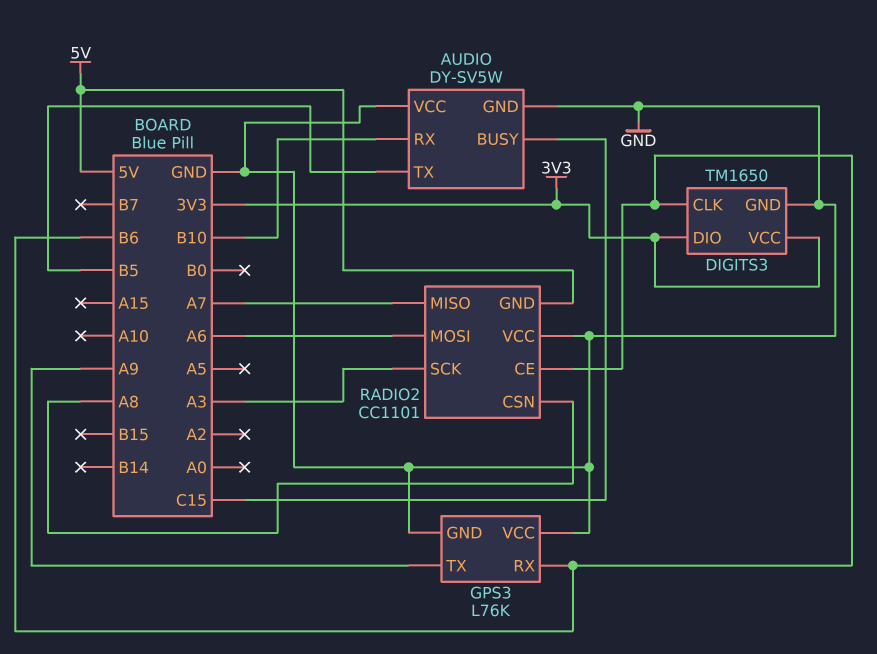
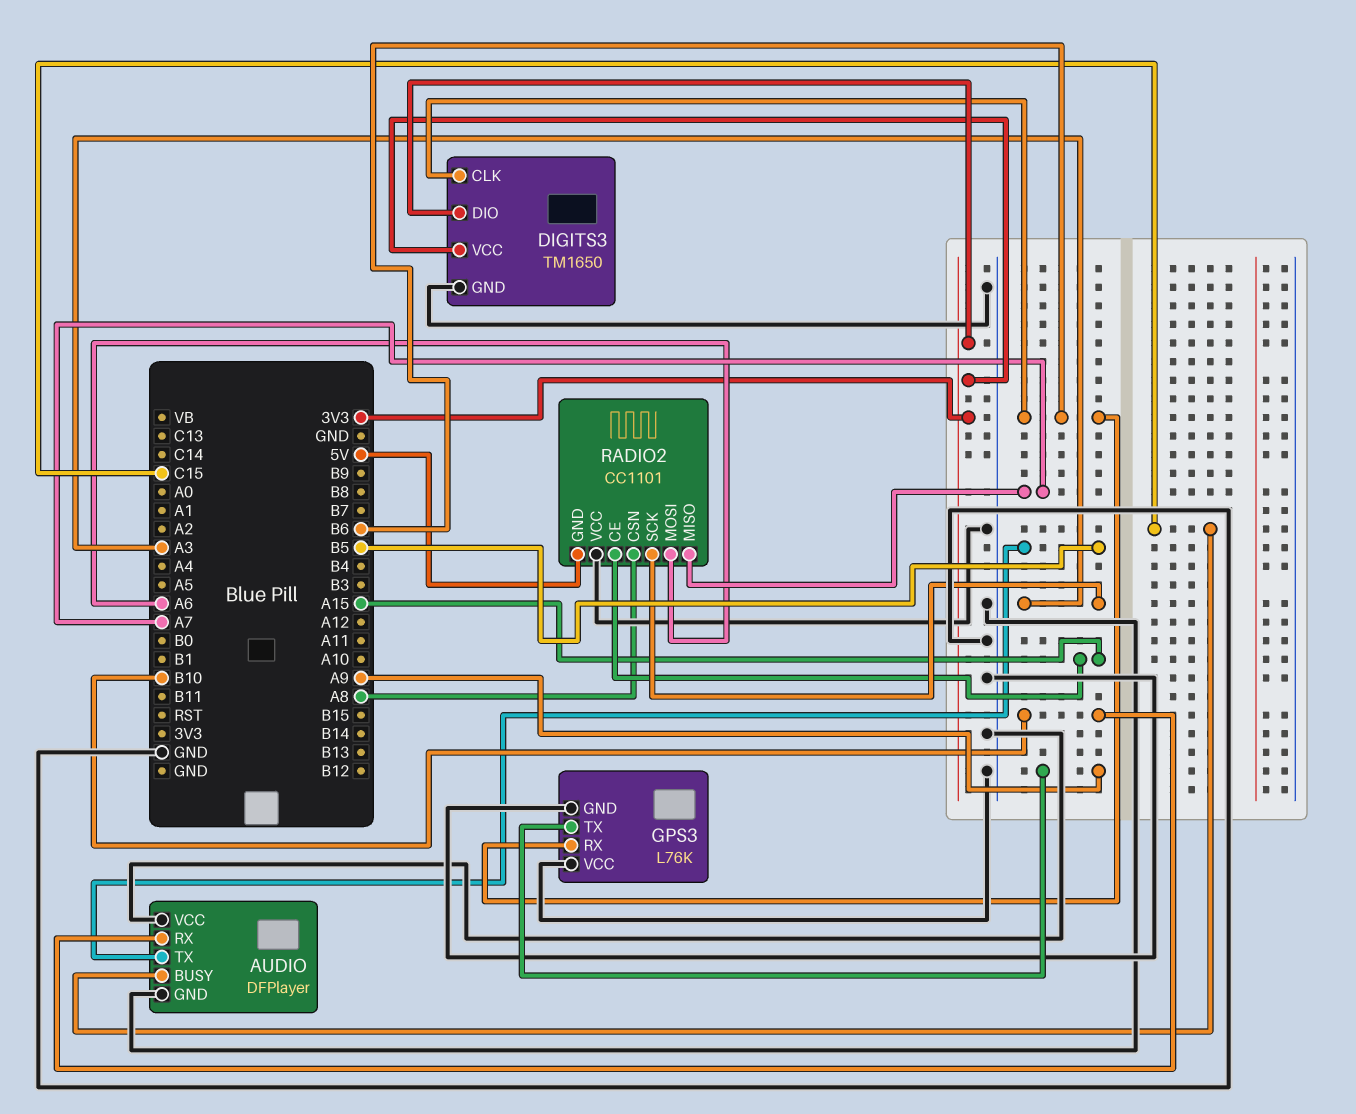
AUDIO: DY-SV5W -> DFPlayer
RADIO2 pin CE: B6 -> A15

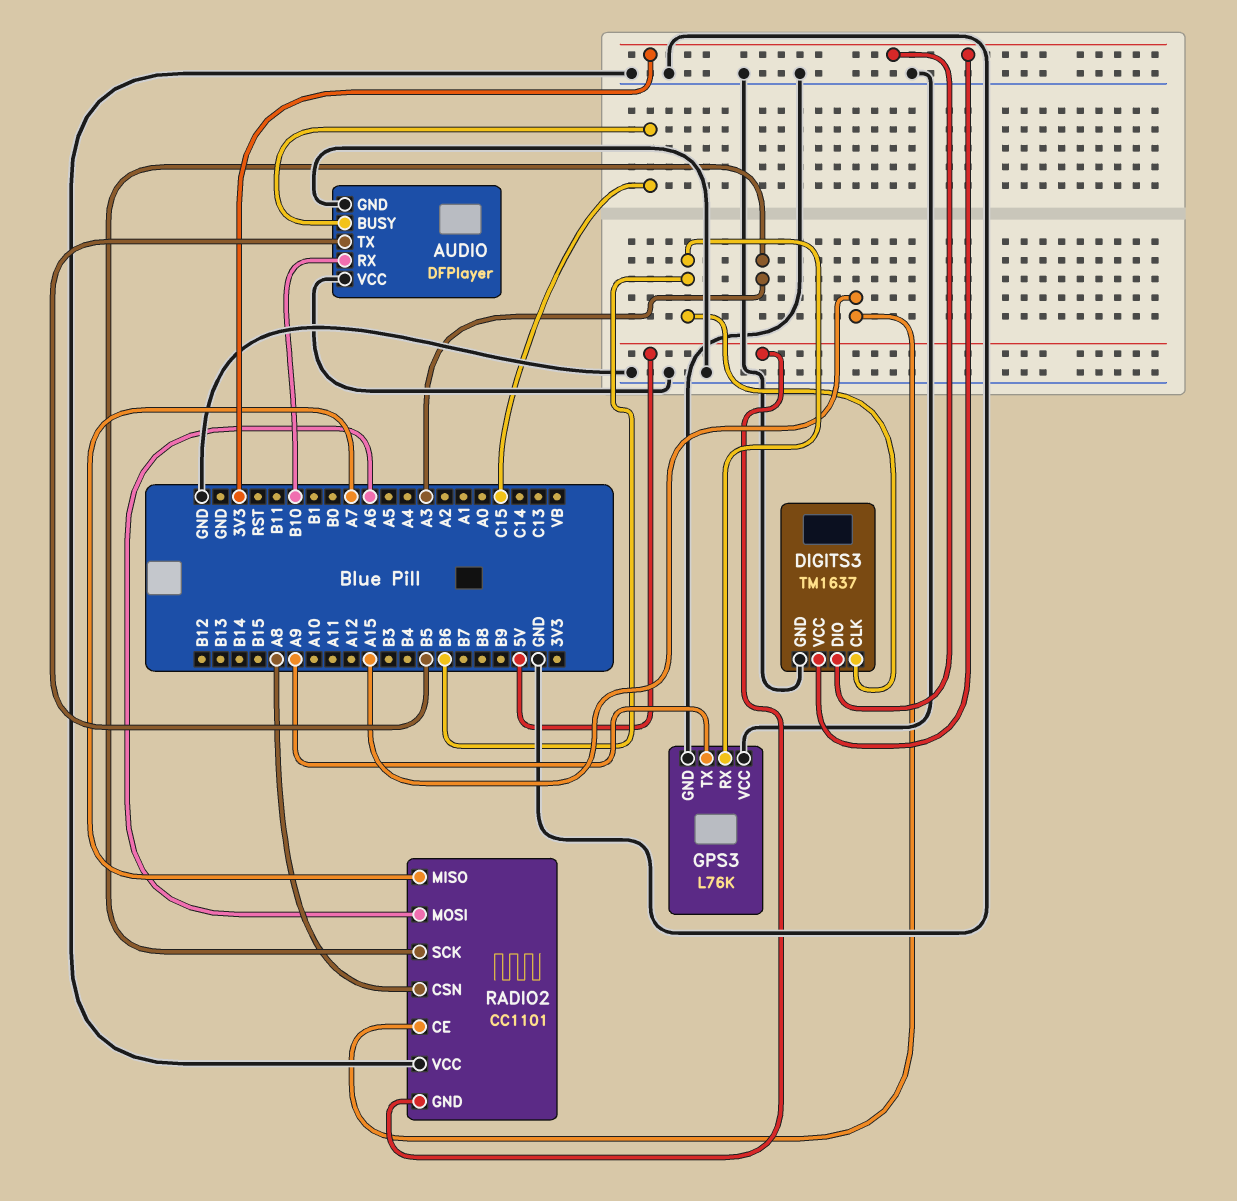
DIGITS3: TM1650 -> TM1637

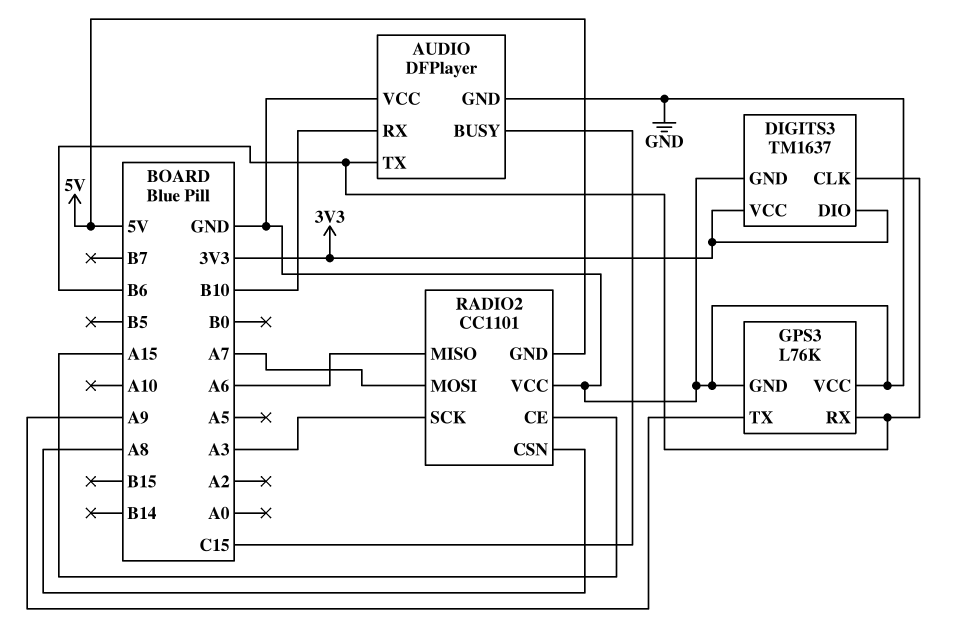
AUDIO pin TX: B5 -> B6
RADIO2 pin MISO: A7 -> A6
RADIO2 pin MOSI: A6 -> A7

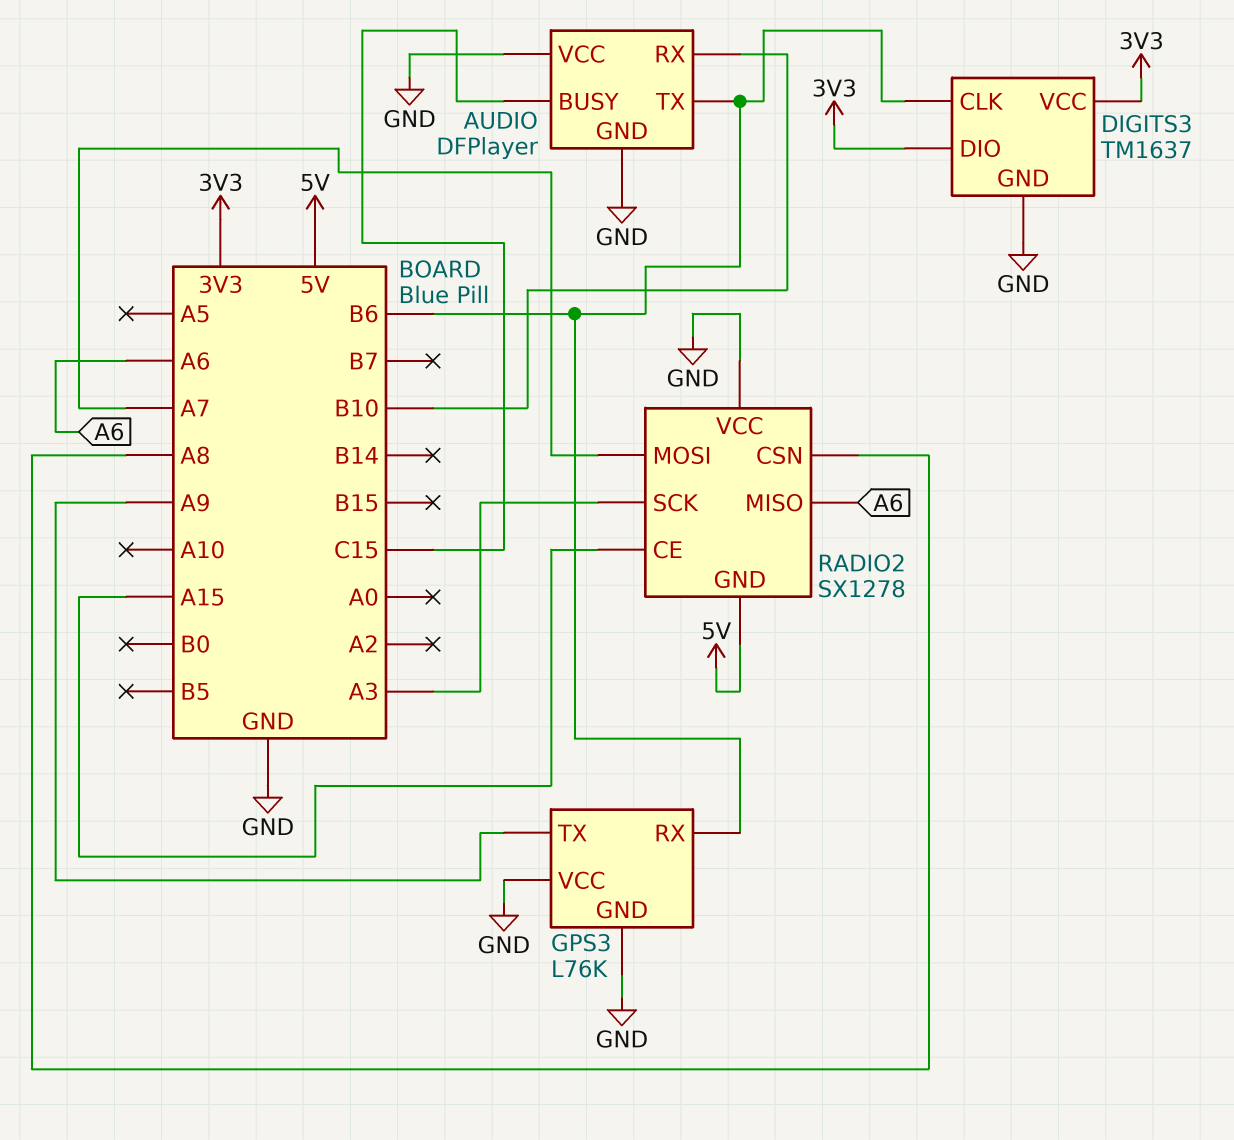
RADIO2: CC1101 -> SX1278

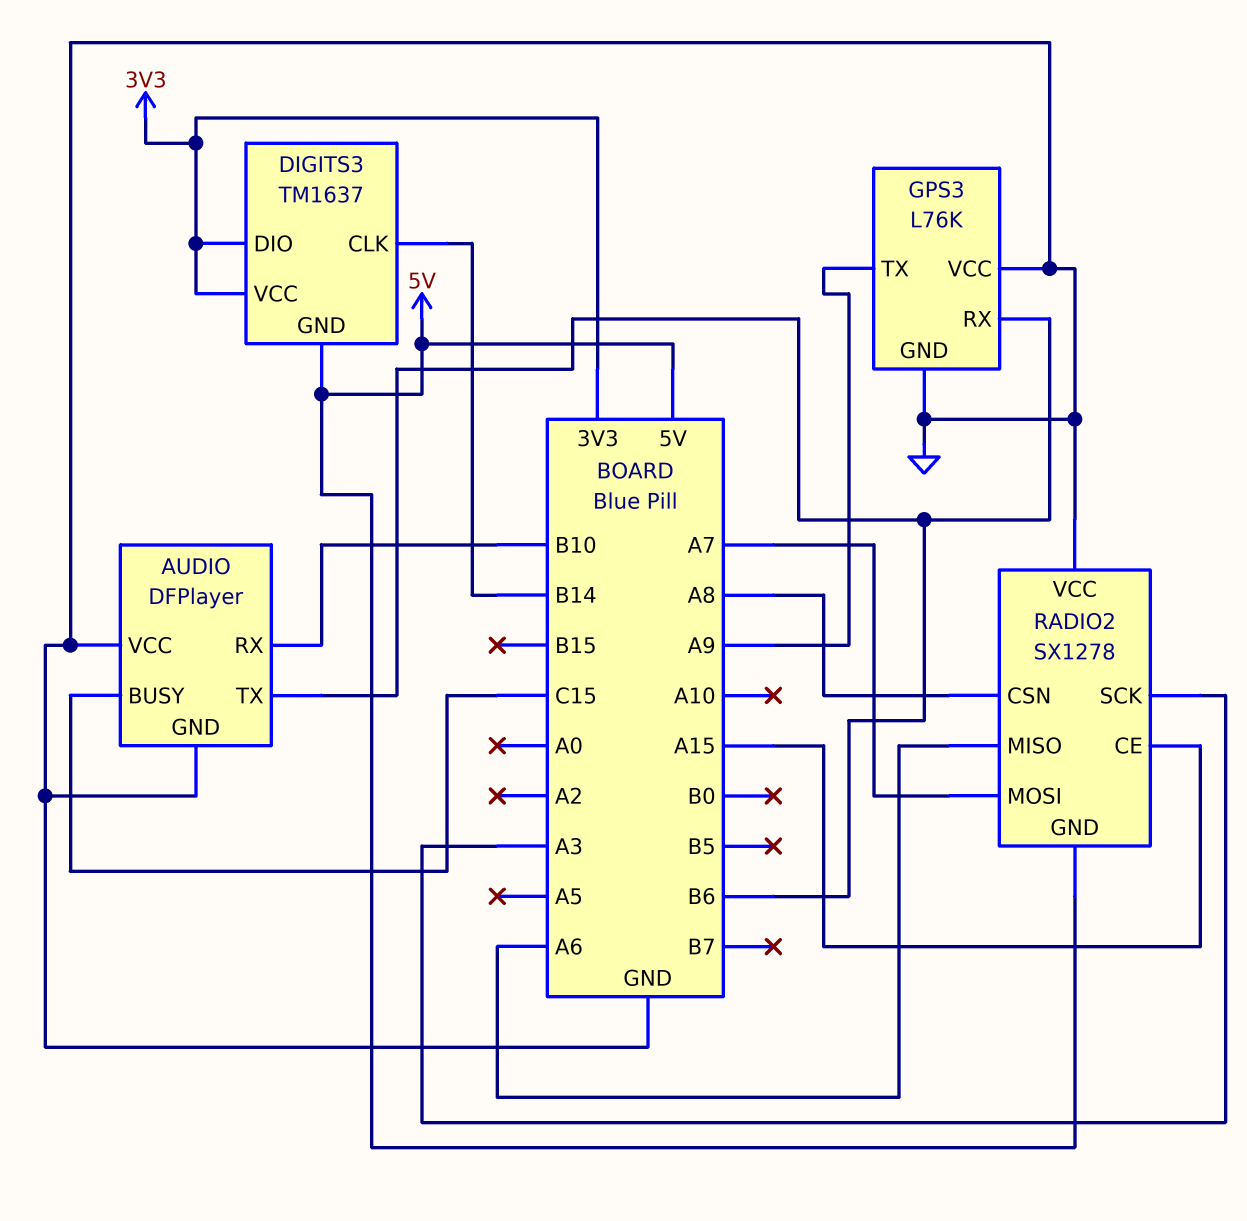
DIGITS3 pin CLK: B6 -> B14
DIGITS3 pin GND: GND -> 5V

